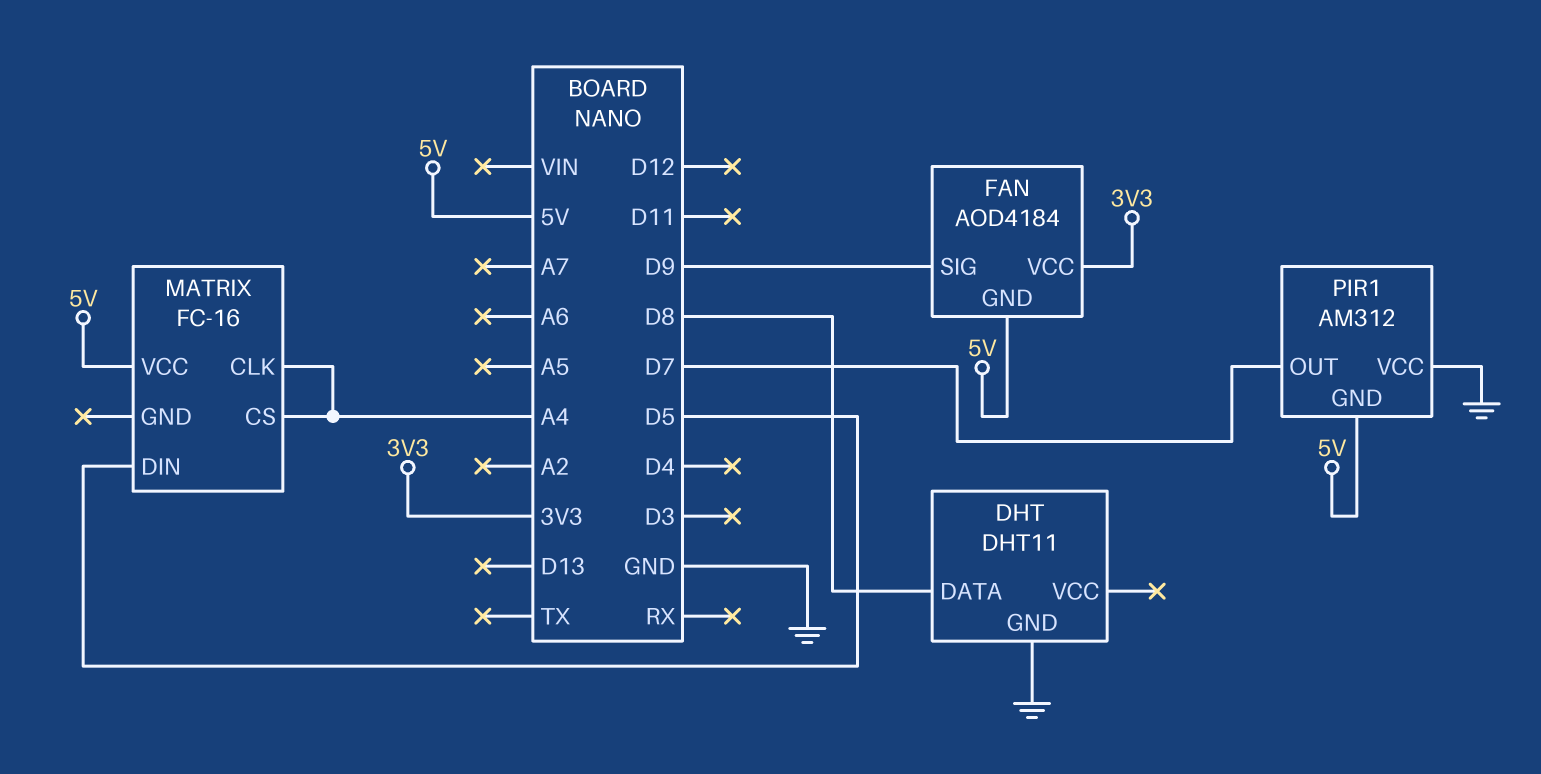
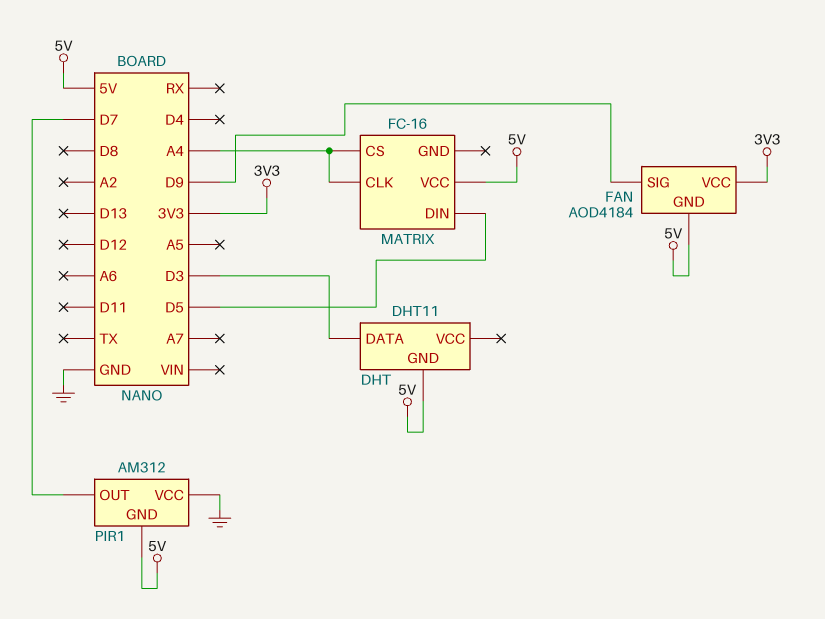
DHT pin DATA: D8 -> D3
DHT pin GND: GND -> 5V

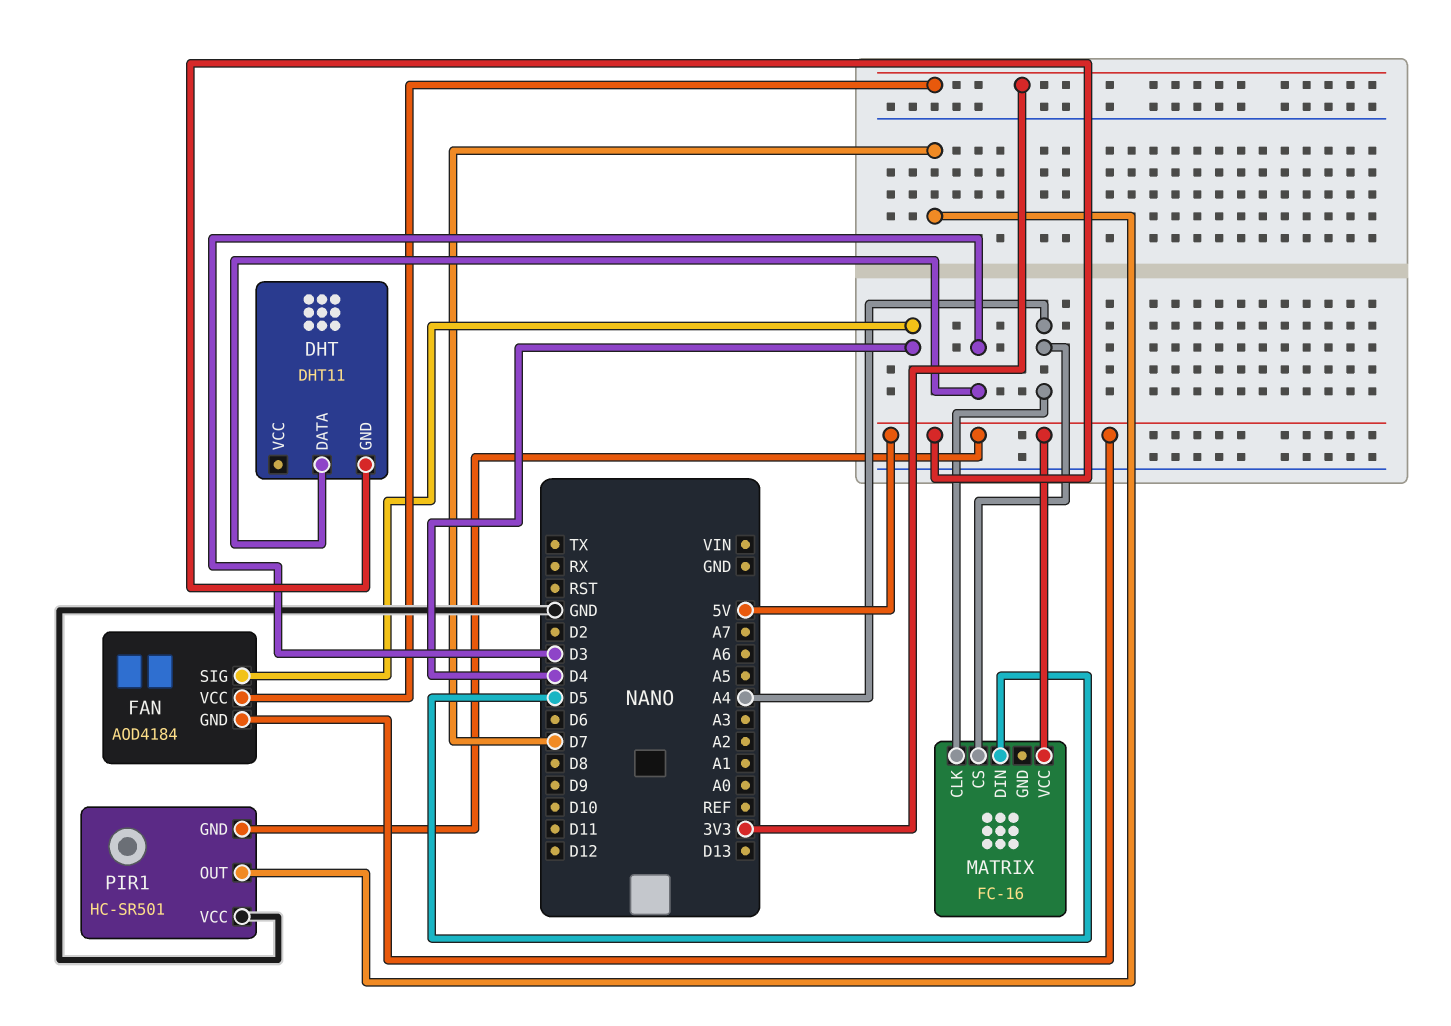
FAN pin SIG: D9 -> D4
PIR1: AM312 -> HC-SR501

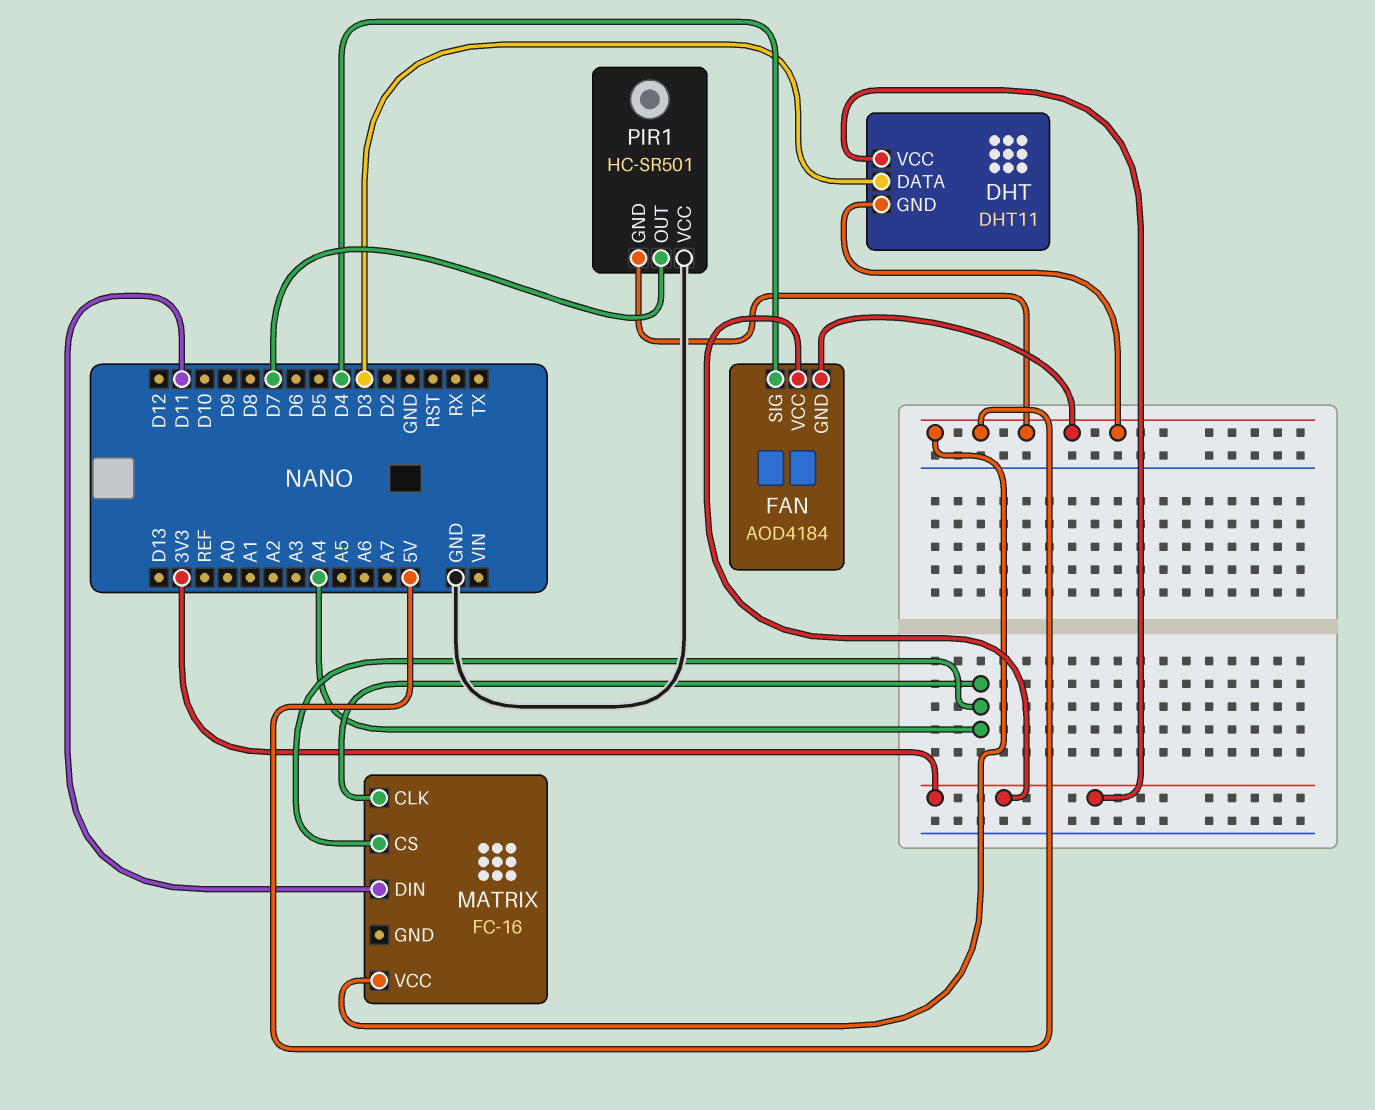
DHT pin VCC: none -> 3V3
MATRIX pin DIN: D5 -> D11

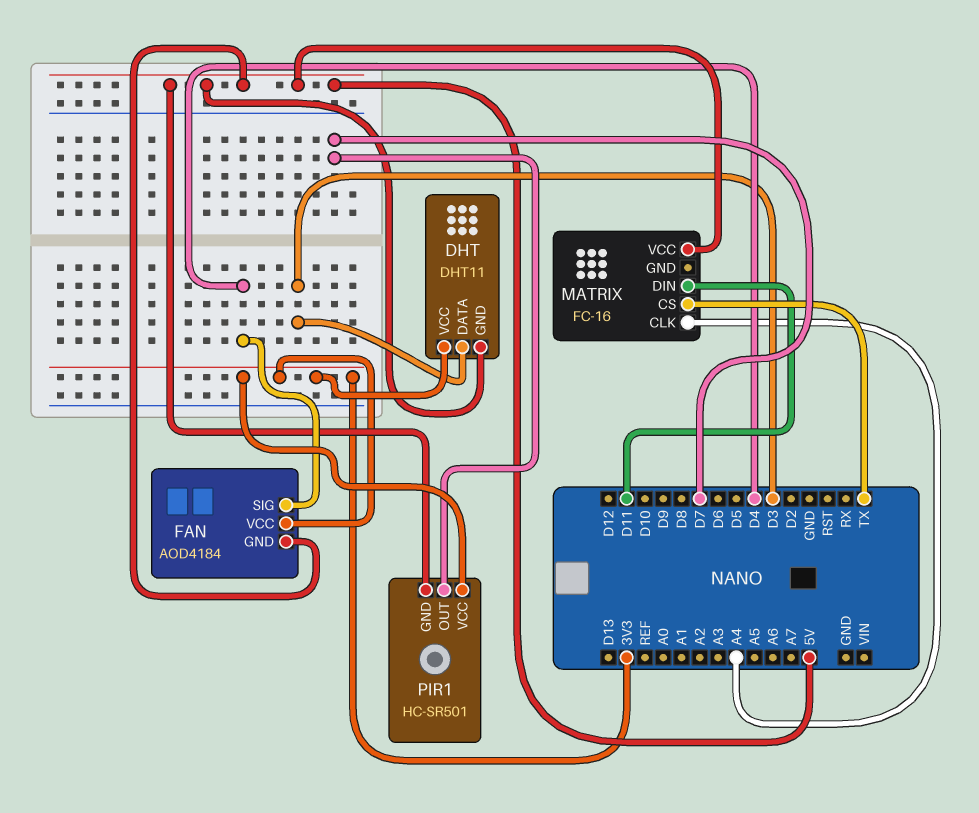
MATRIX pin CS: A4 -> TX
PIR1 pin VCC: GND -> 3V3

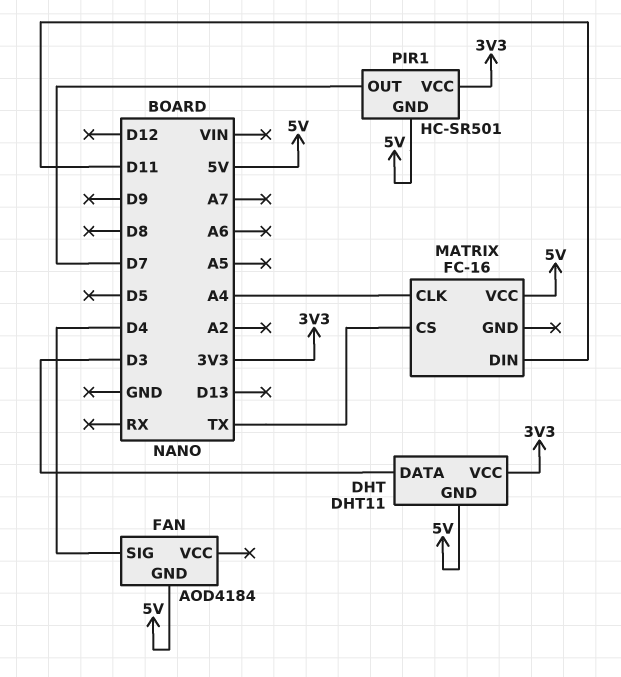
FAN pin VCC: 3V3 -> none

